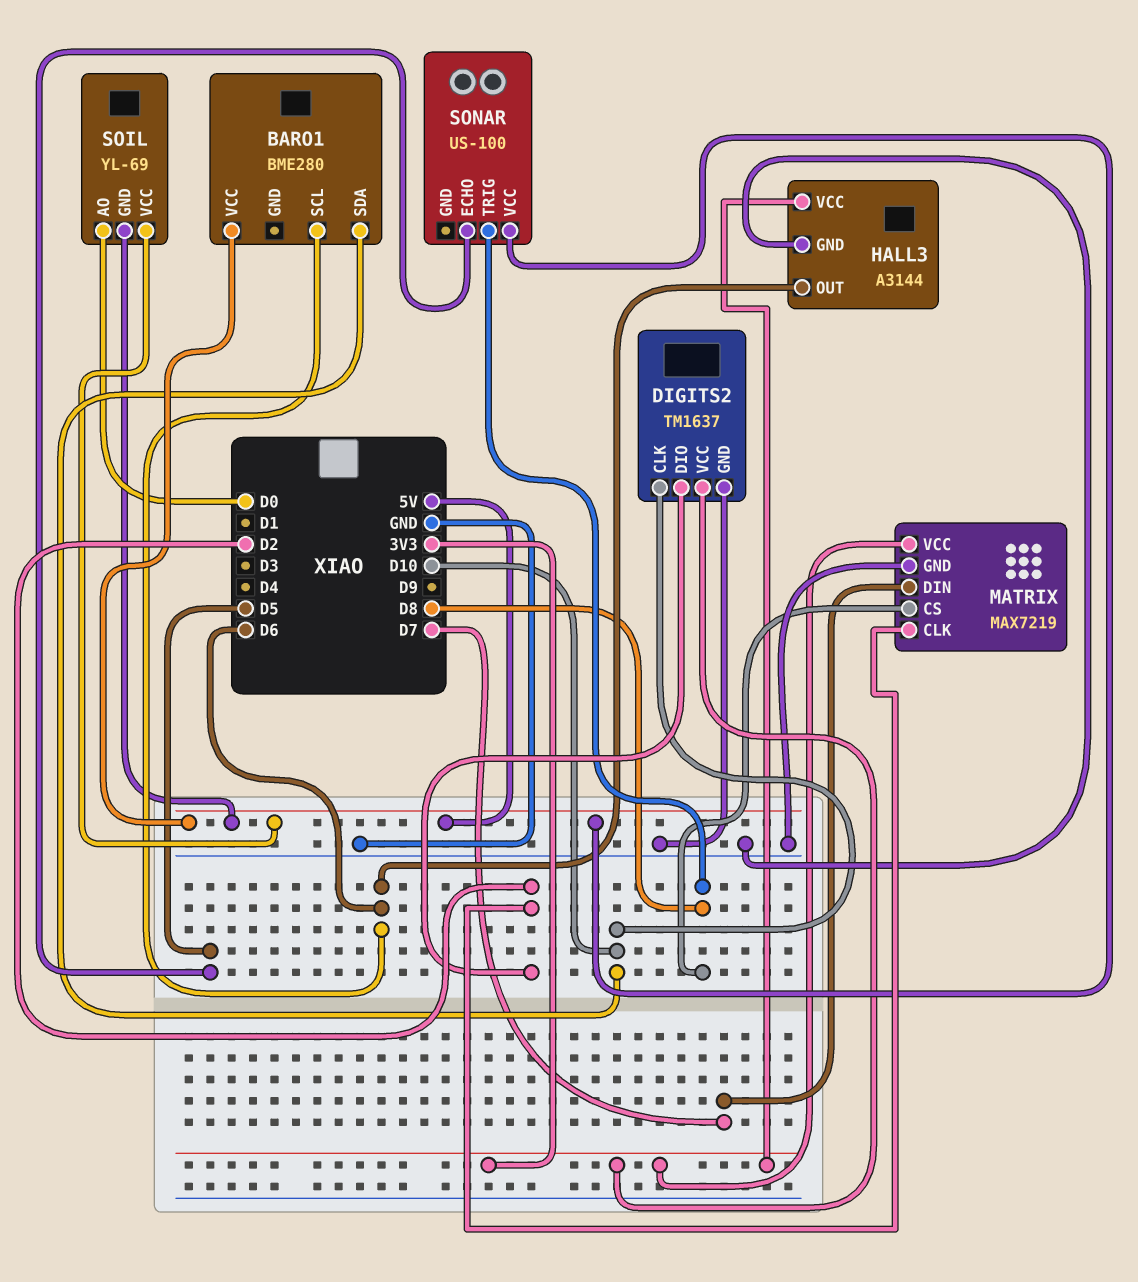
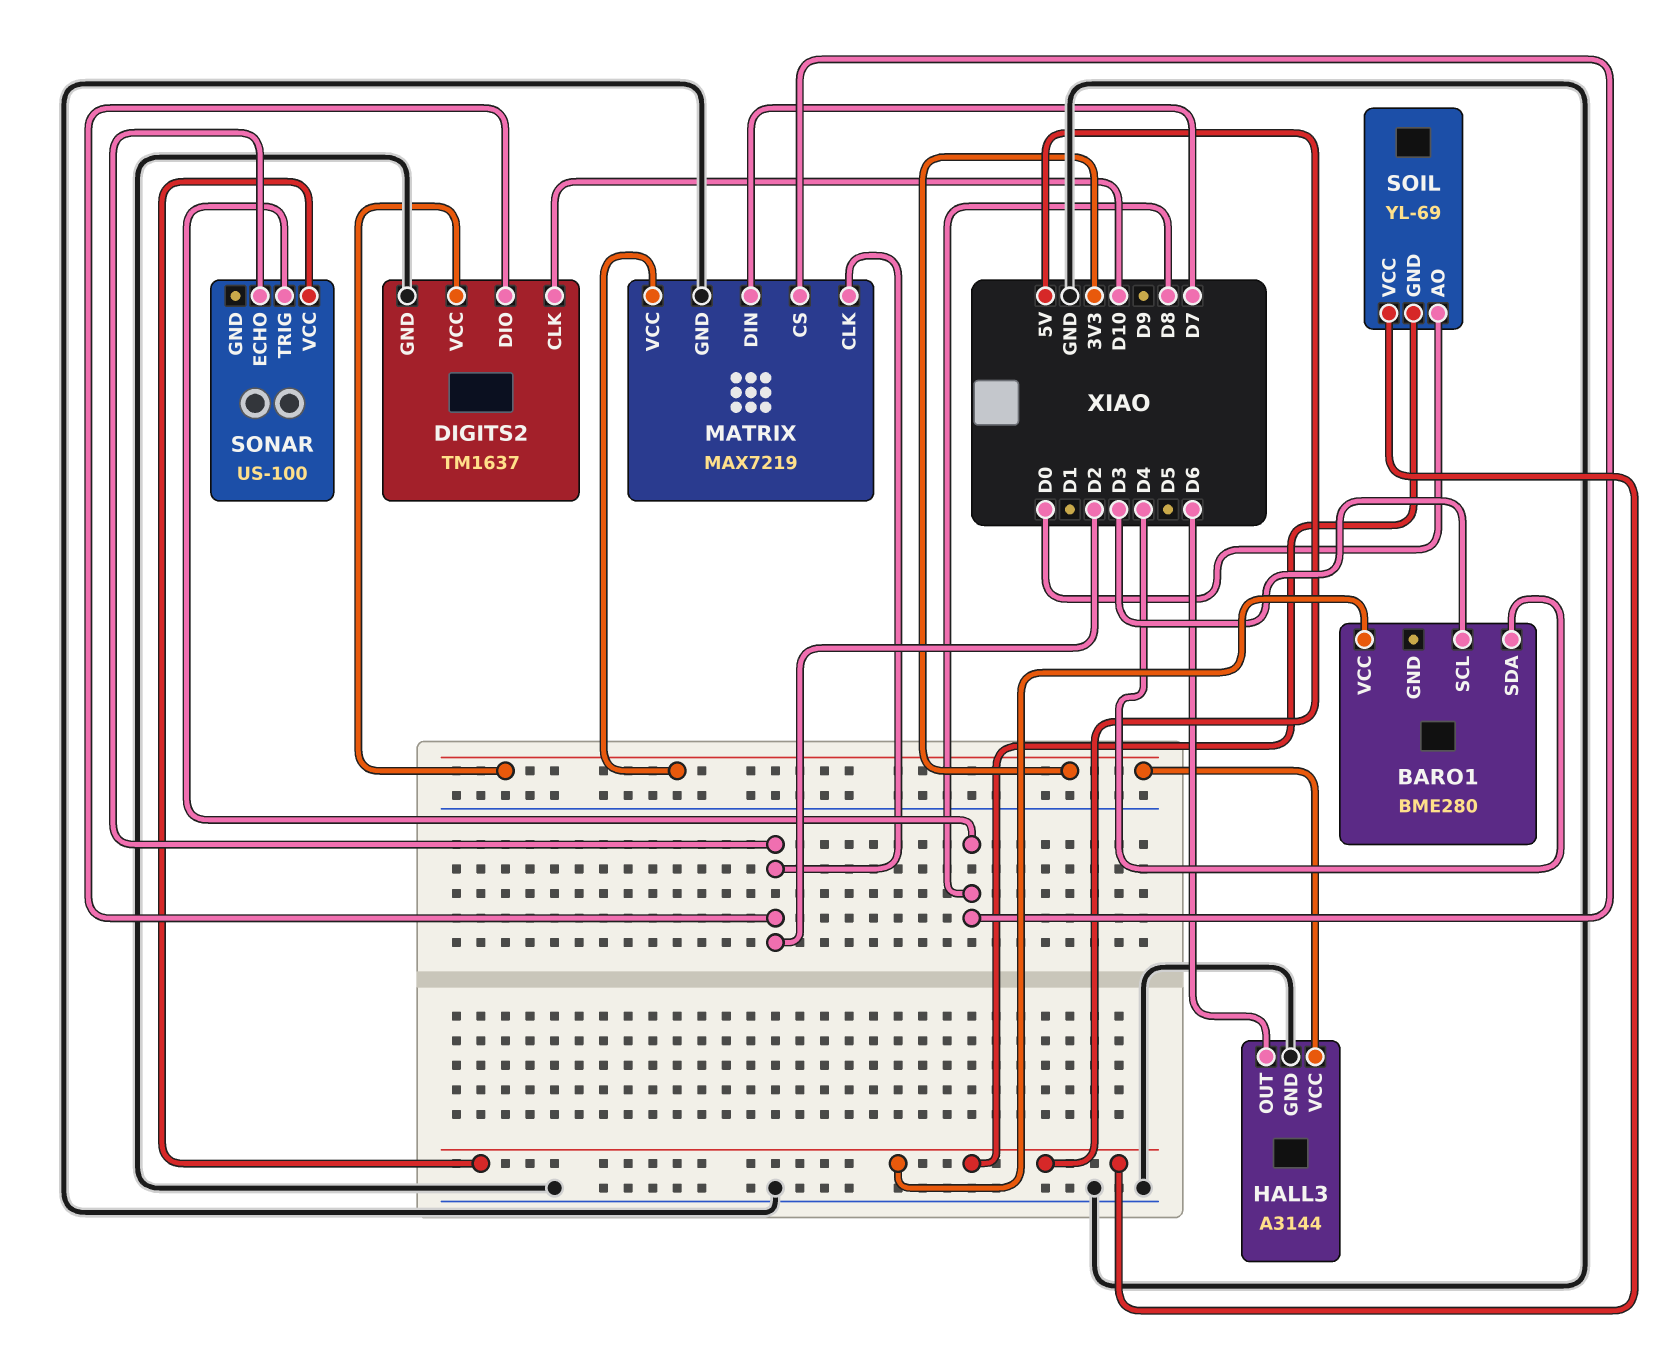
BARO1 pin SCL: D6 -> D3
BARO1 pin SDA: D10 -> D4
SONAR pin ECHO: D5 -> D2

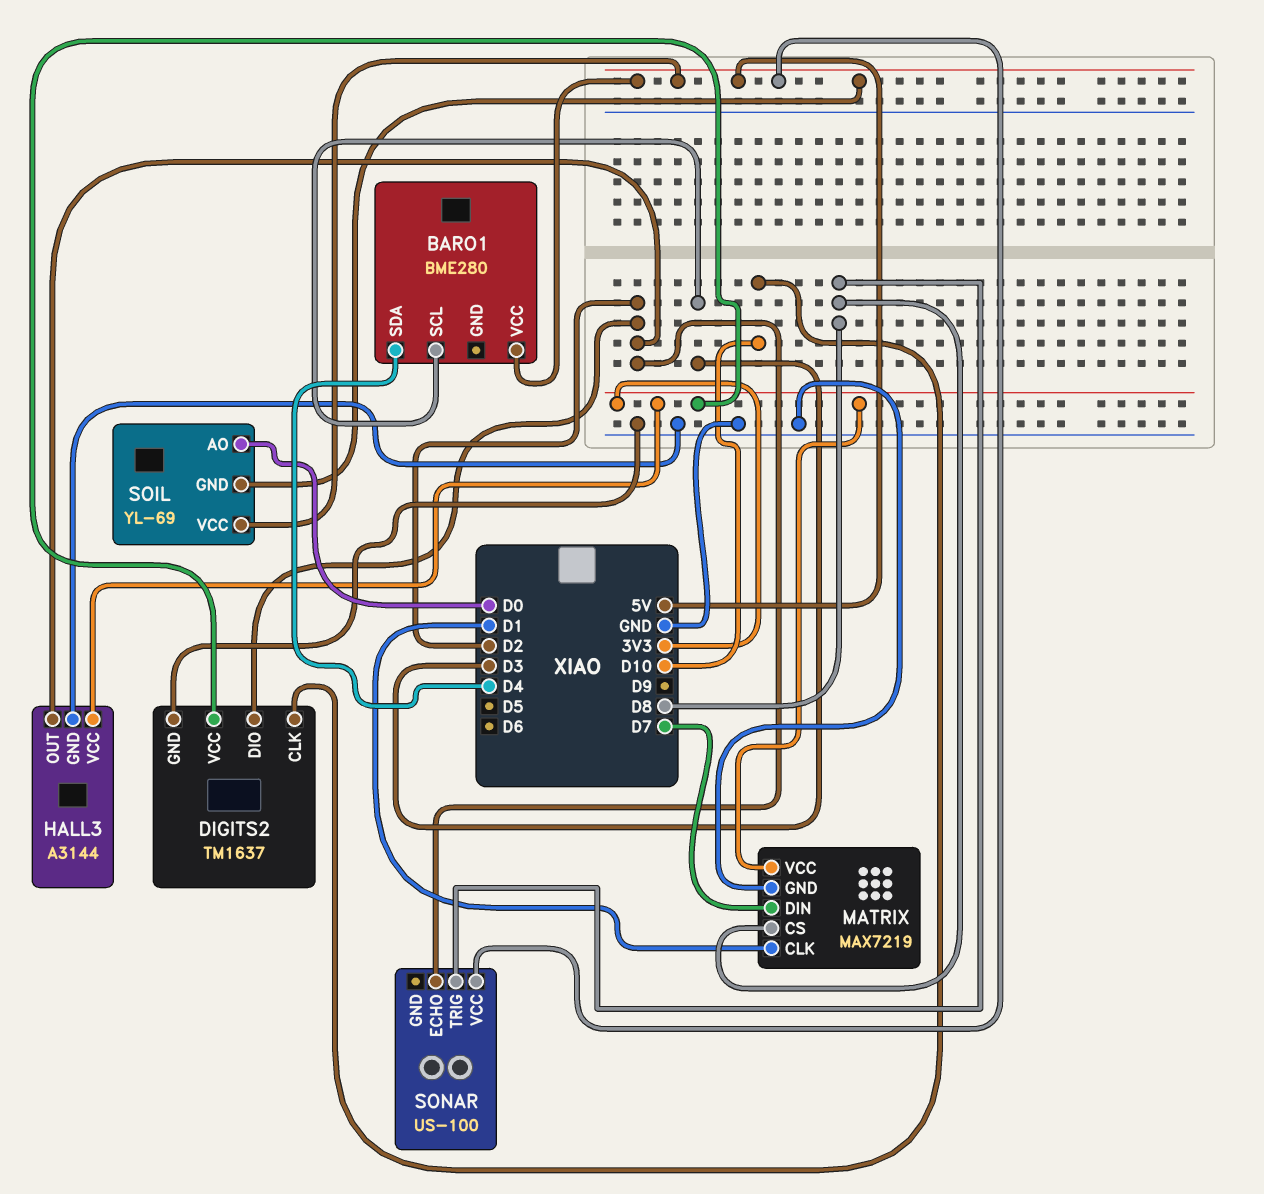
HALL3 pin OUT: D6 -> D2
MATRIX pin CLK: D2 -> D1

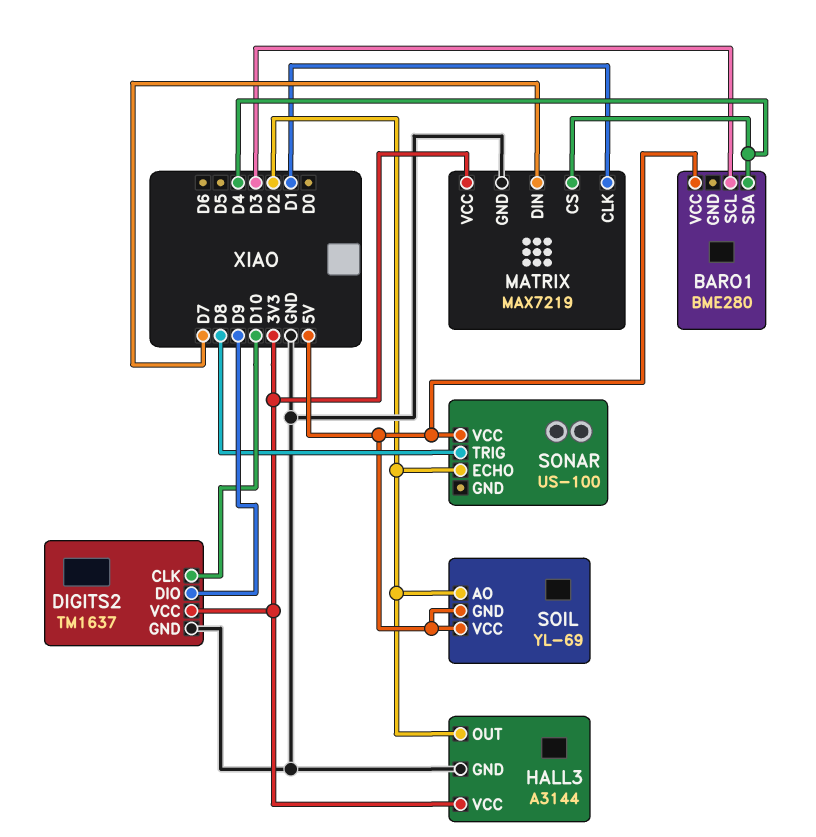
DIGITS2 pin DIO: D2 -> D9
MATRIX pin CS: D8 -> D4
SOIL pin AO: D0 -> D2

